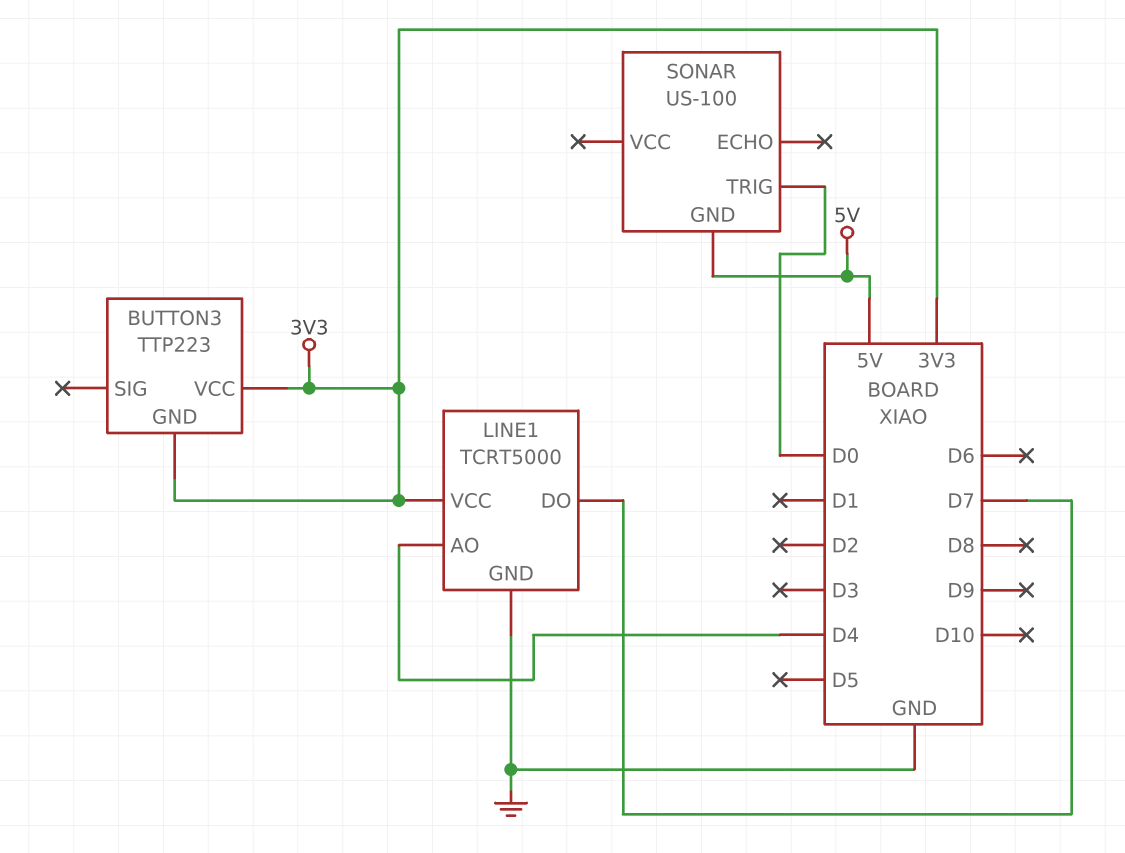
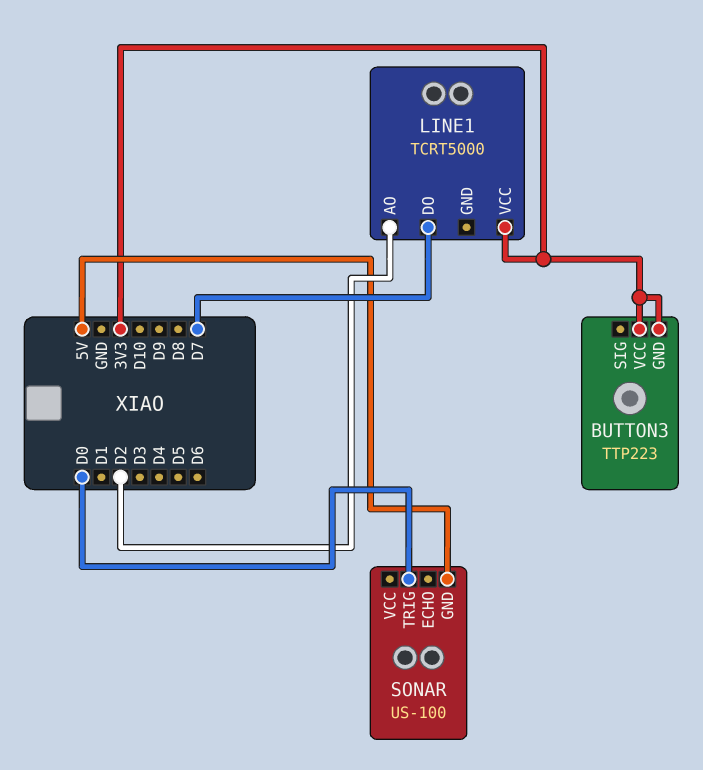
LINE1 pin AO: D4 -> D2
LINE1 pin GND: GND -> none

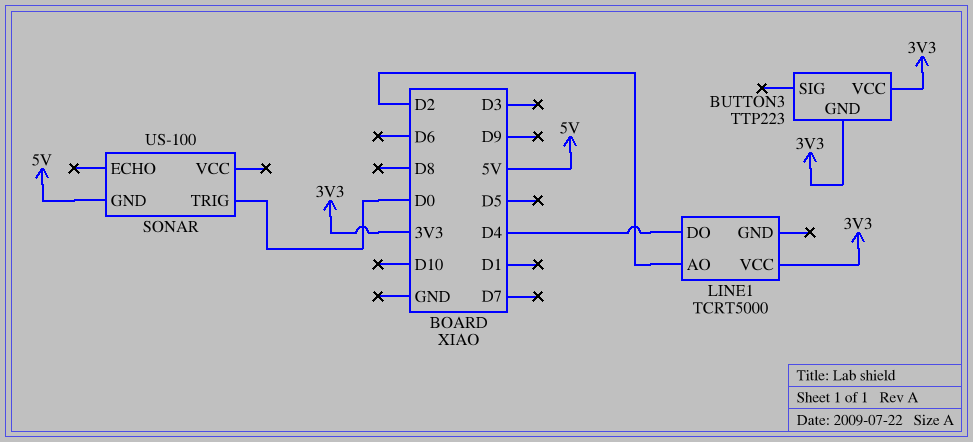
LINE1 pin DO: D7 -> D4

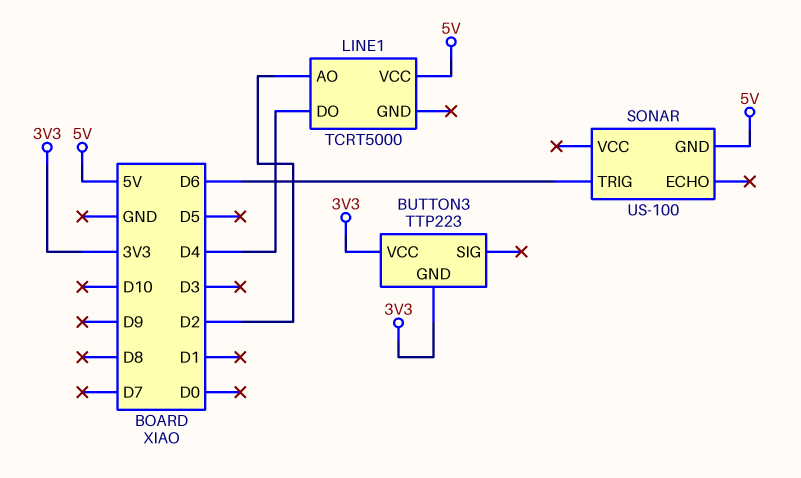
LINE1 pin VCC: 3V3 -> 5V
SONAR pin TRIG: D0 -> D6

